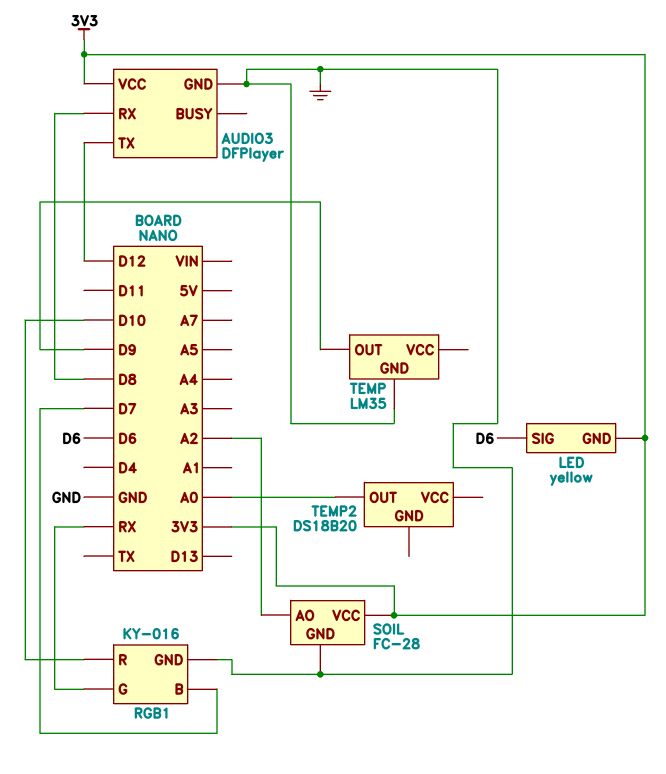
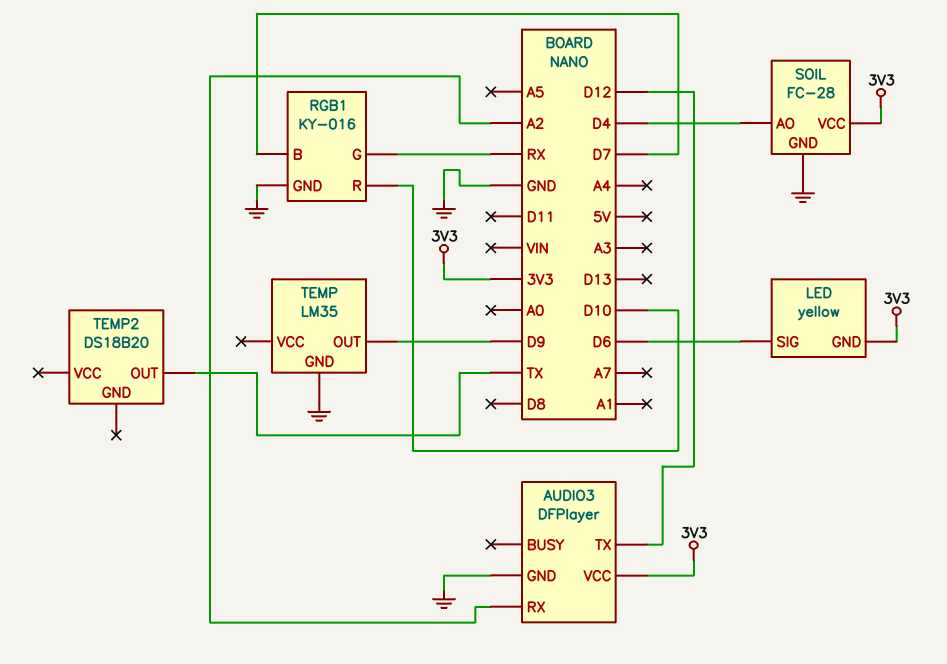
AUDIO3 pin RX: D8 -> A2
SOIL pin AO: A2 -> D4
TEMP2 pin OUT: A0 -> TX

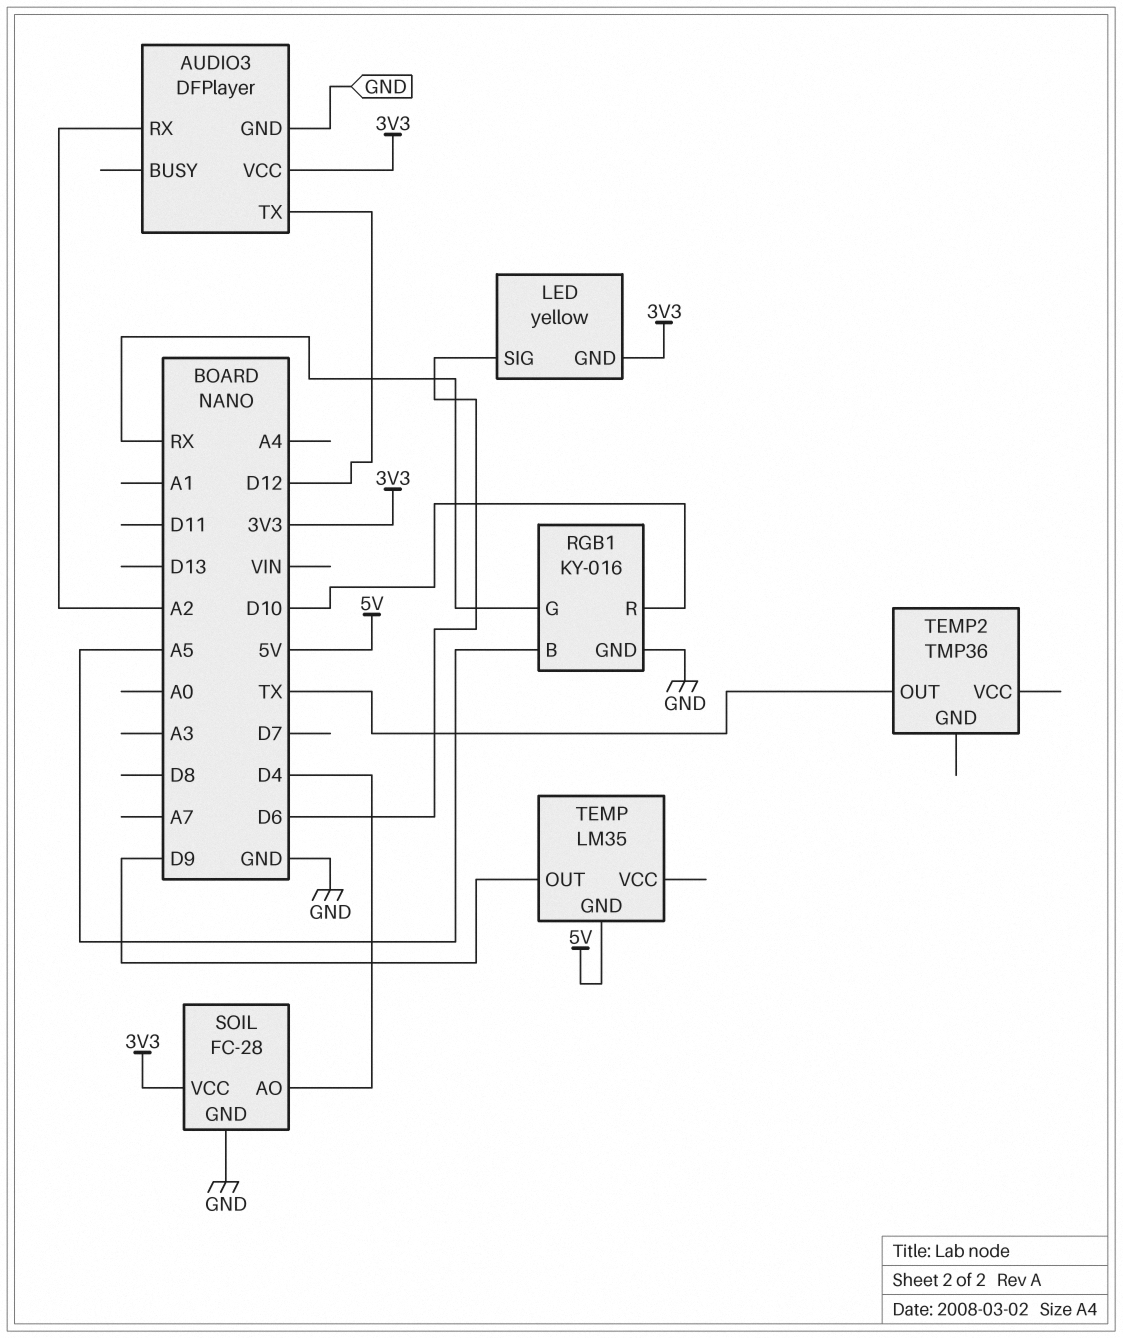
RGB1 pin B: D7 -> A5
TEMP pin GND: GND -> 5V
TEMP2: DS18B20 -> TMP36

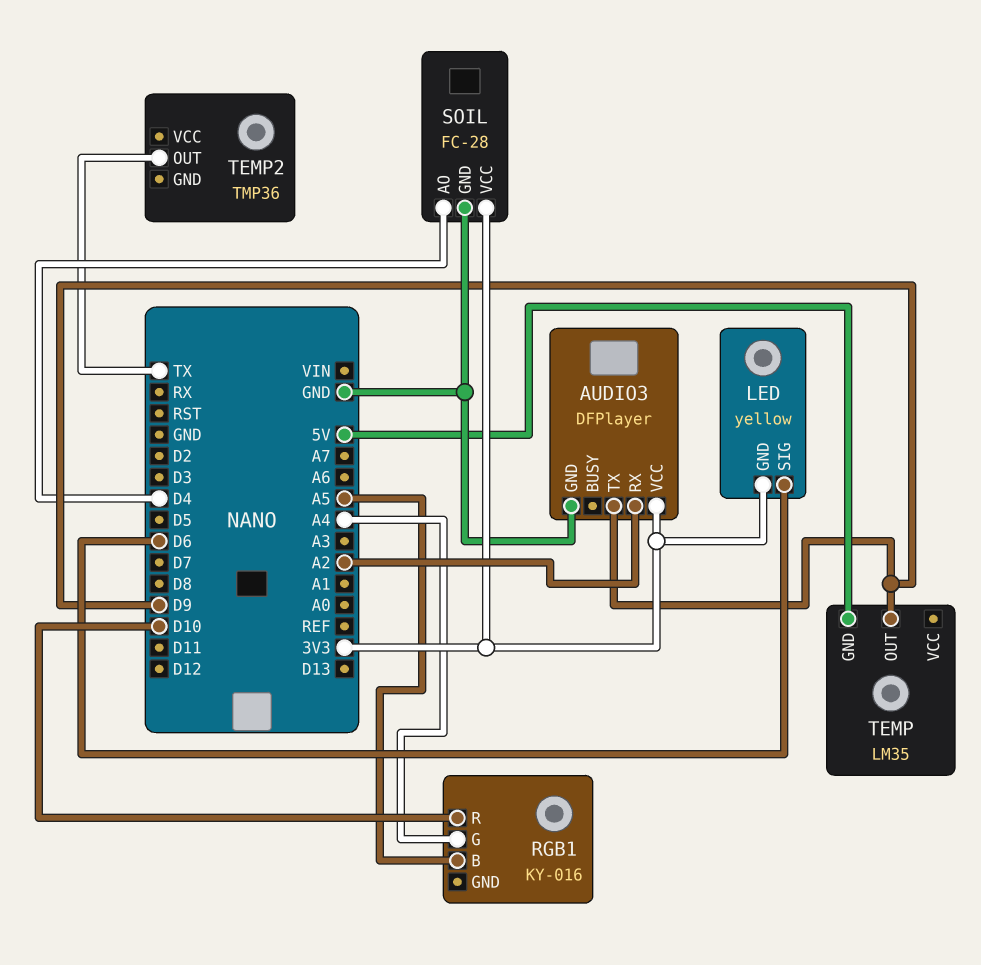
AUDIO3 pin TX: D12 -> D9
RGB1 pin G: RX -> A4
RGB1 pin GND: GND -> none

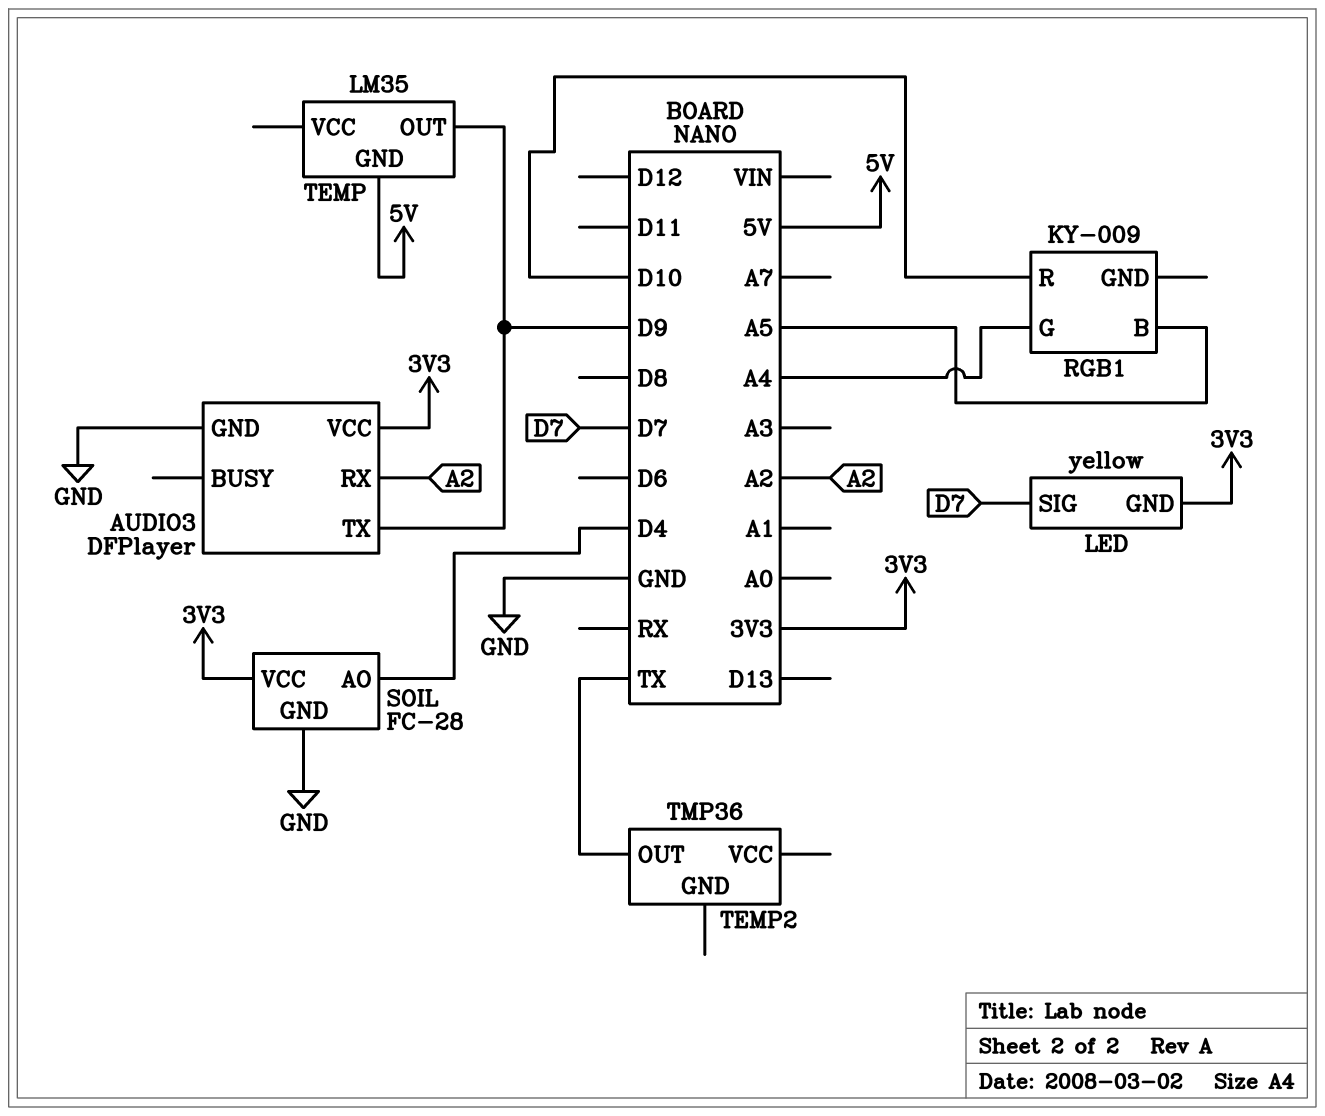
LED pin SIG: D6 -> D7
RGB1: KY-016 -> KY-009

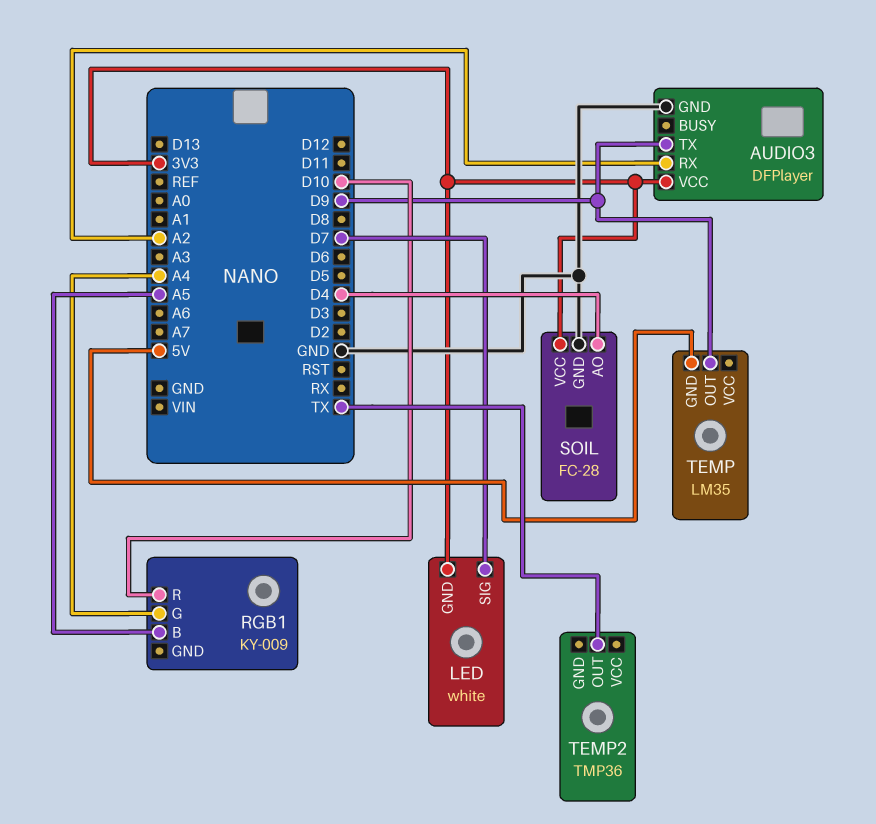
LED: yellow -> white

